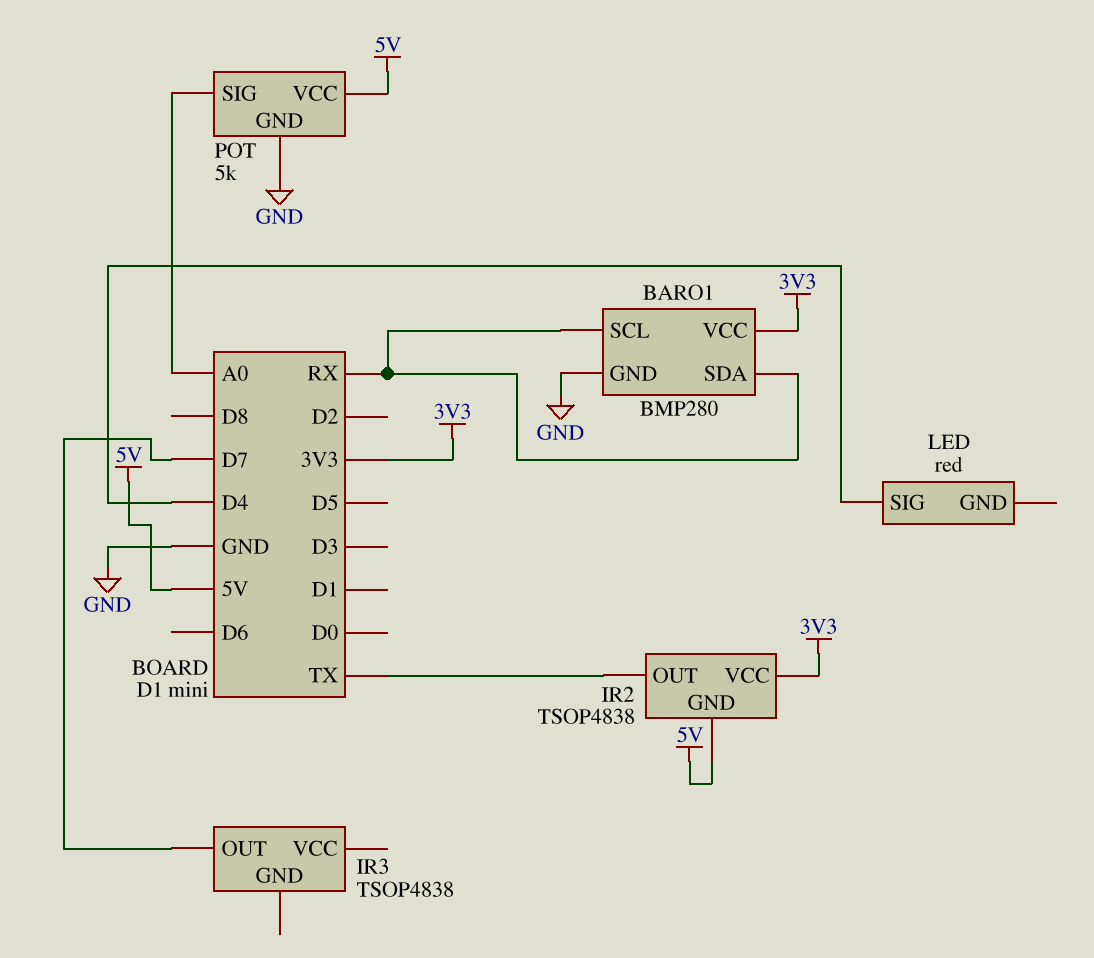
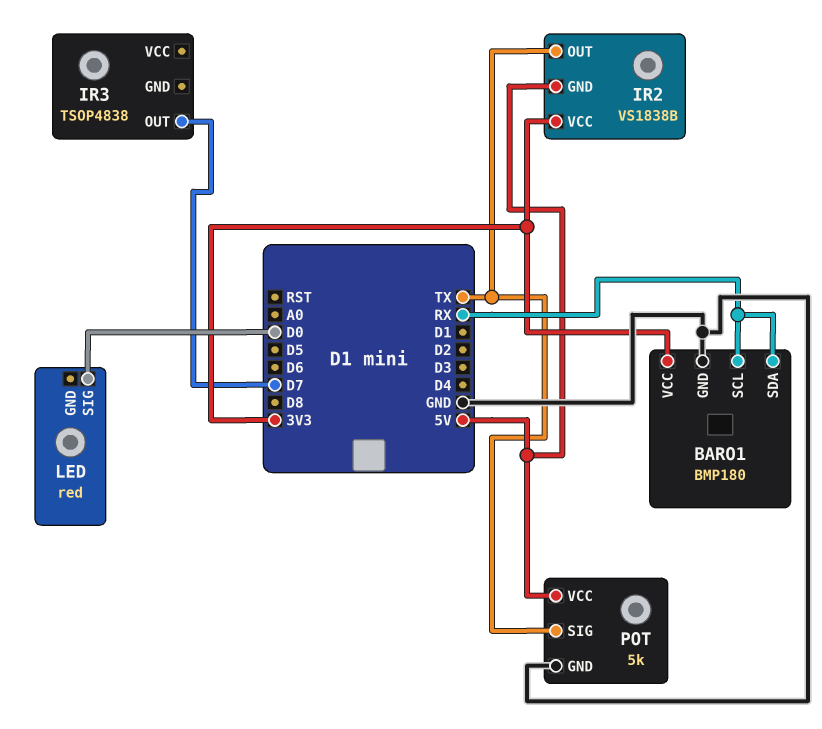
BARO1: BMP280 -> BMP180
IR2: TSOP4838 -> VS1838B
LED pin SIG: D4 -> D0
POT pin SIG: A0 -> TX

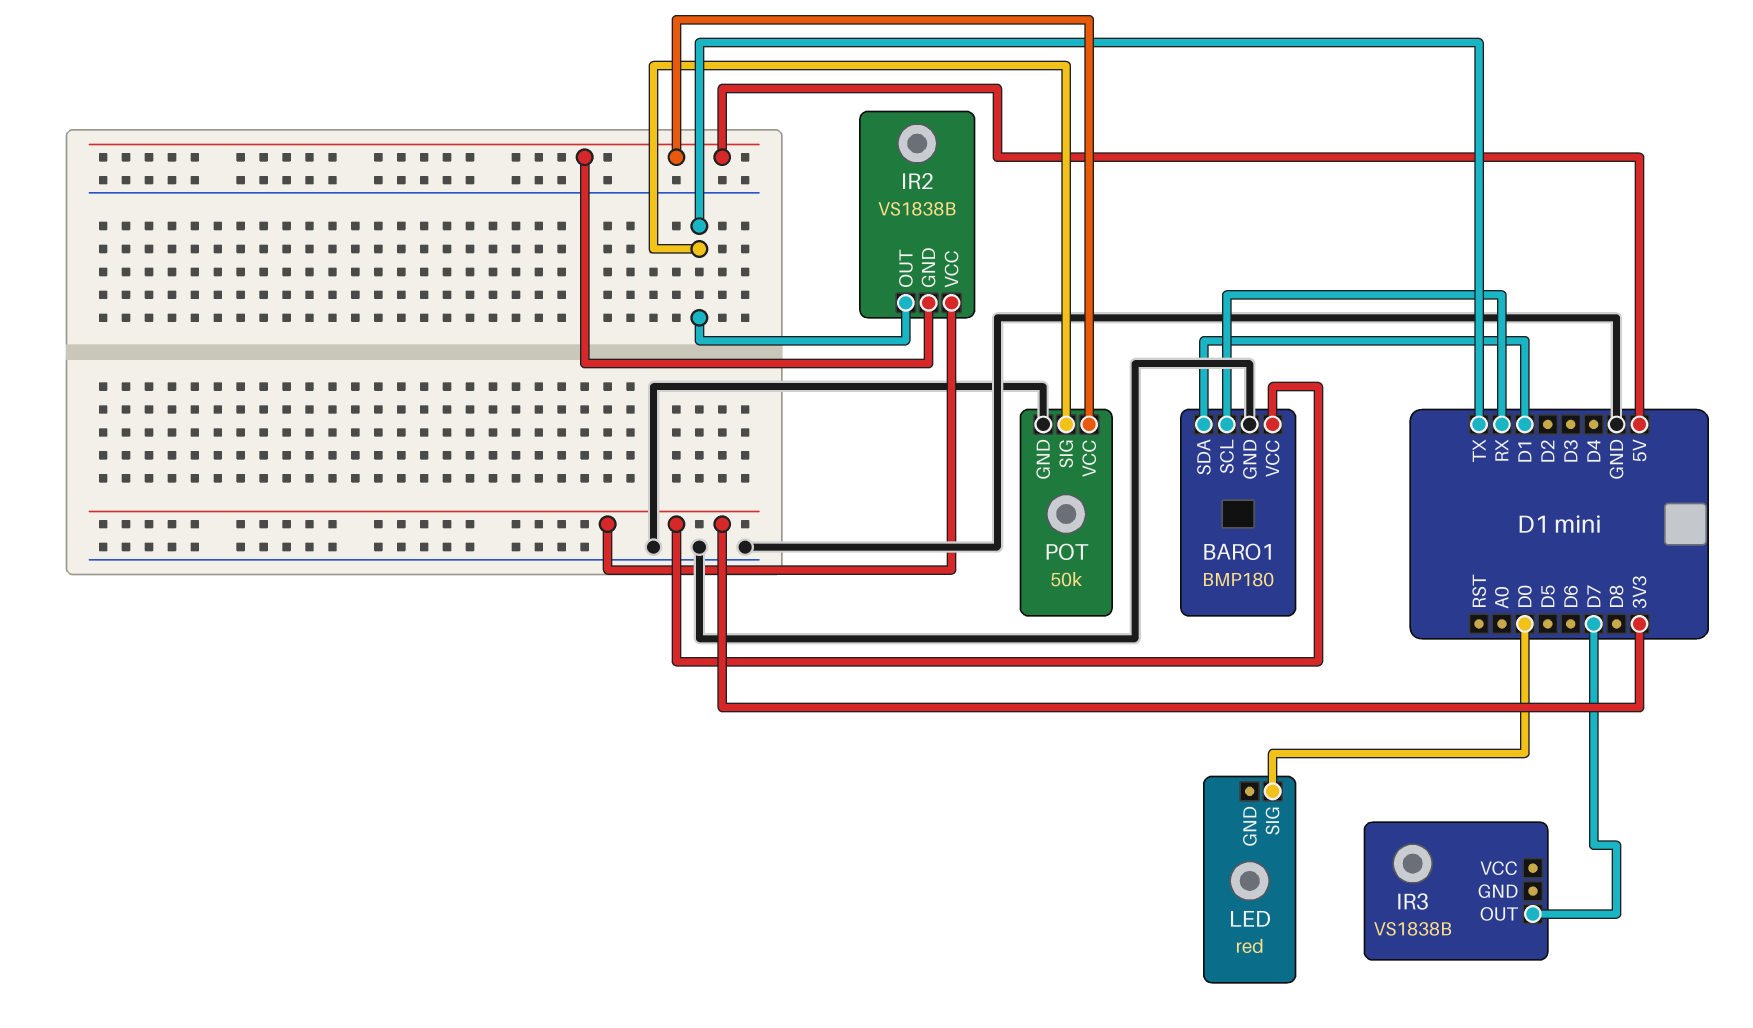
BARO1 pin SDA: RX -> D1
IR3: TSOP4838 -> VS1838B
POT: 5k -> 50k

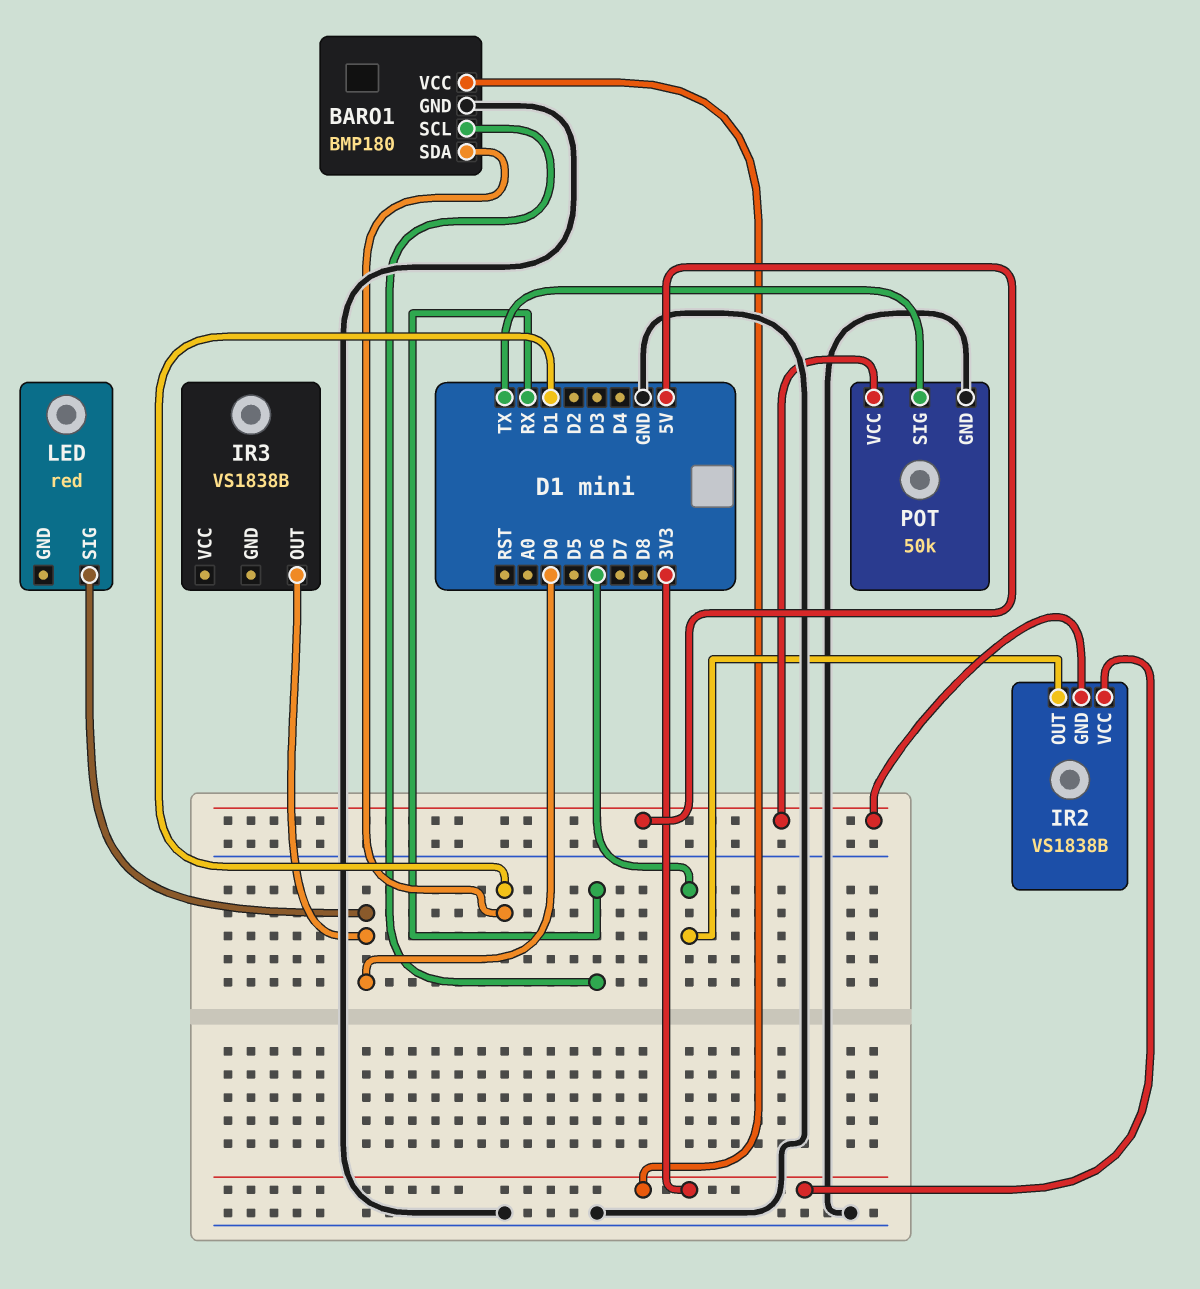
IR2 pin OUT: TX -> D6
IR3 pin OUT: D7 -> D0

